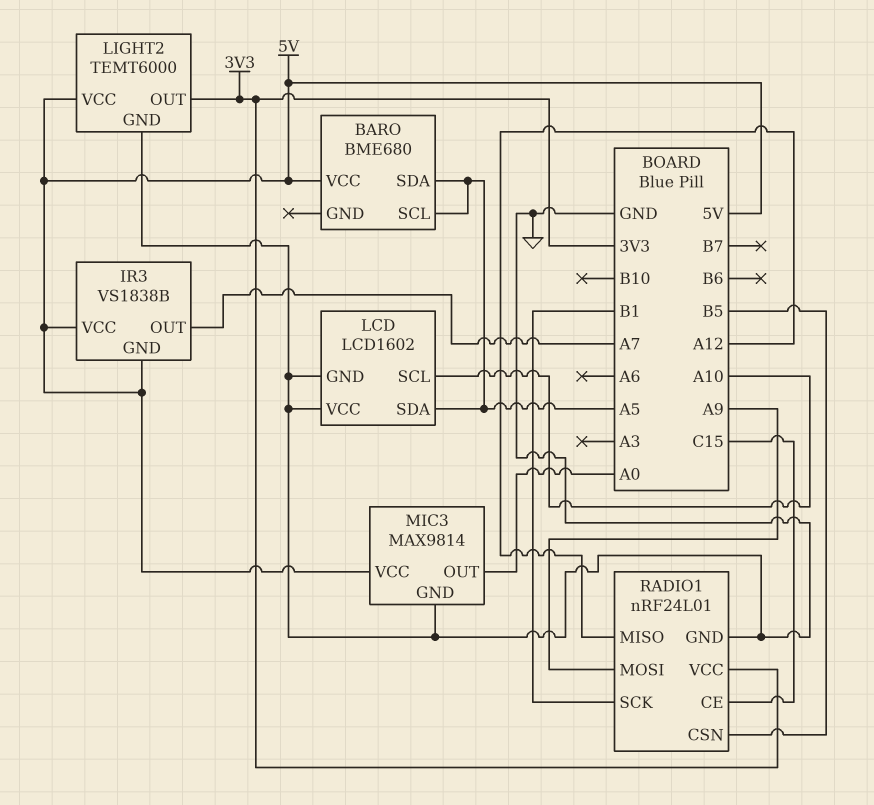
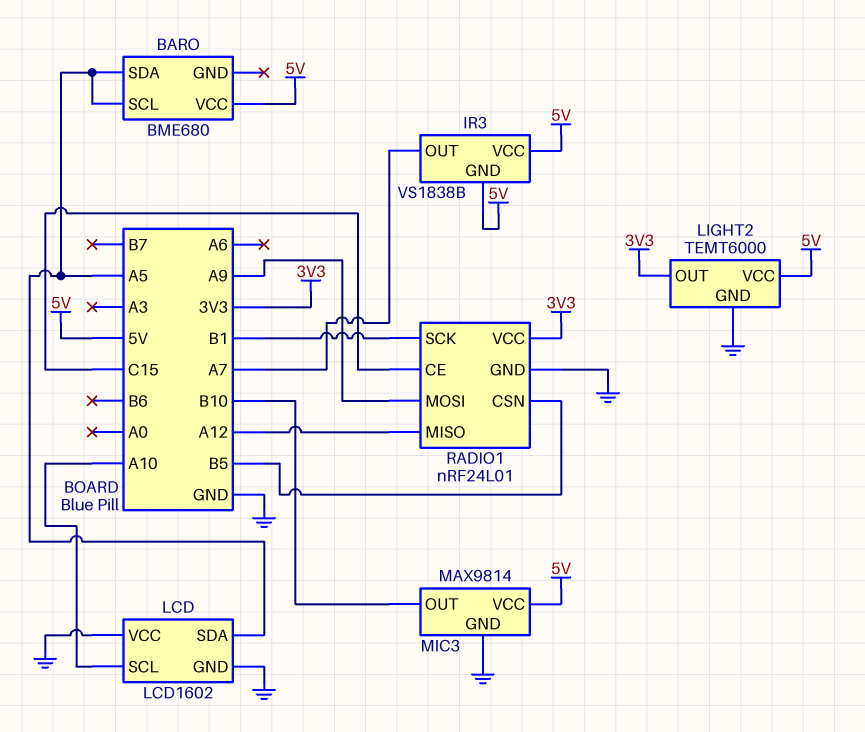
MIC3 pin OUT: A0 -> B10

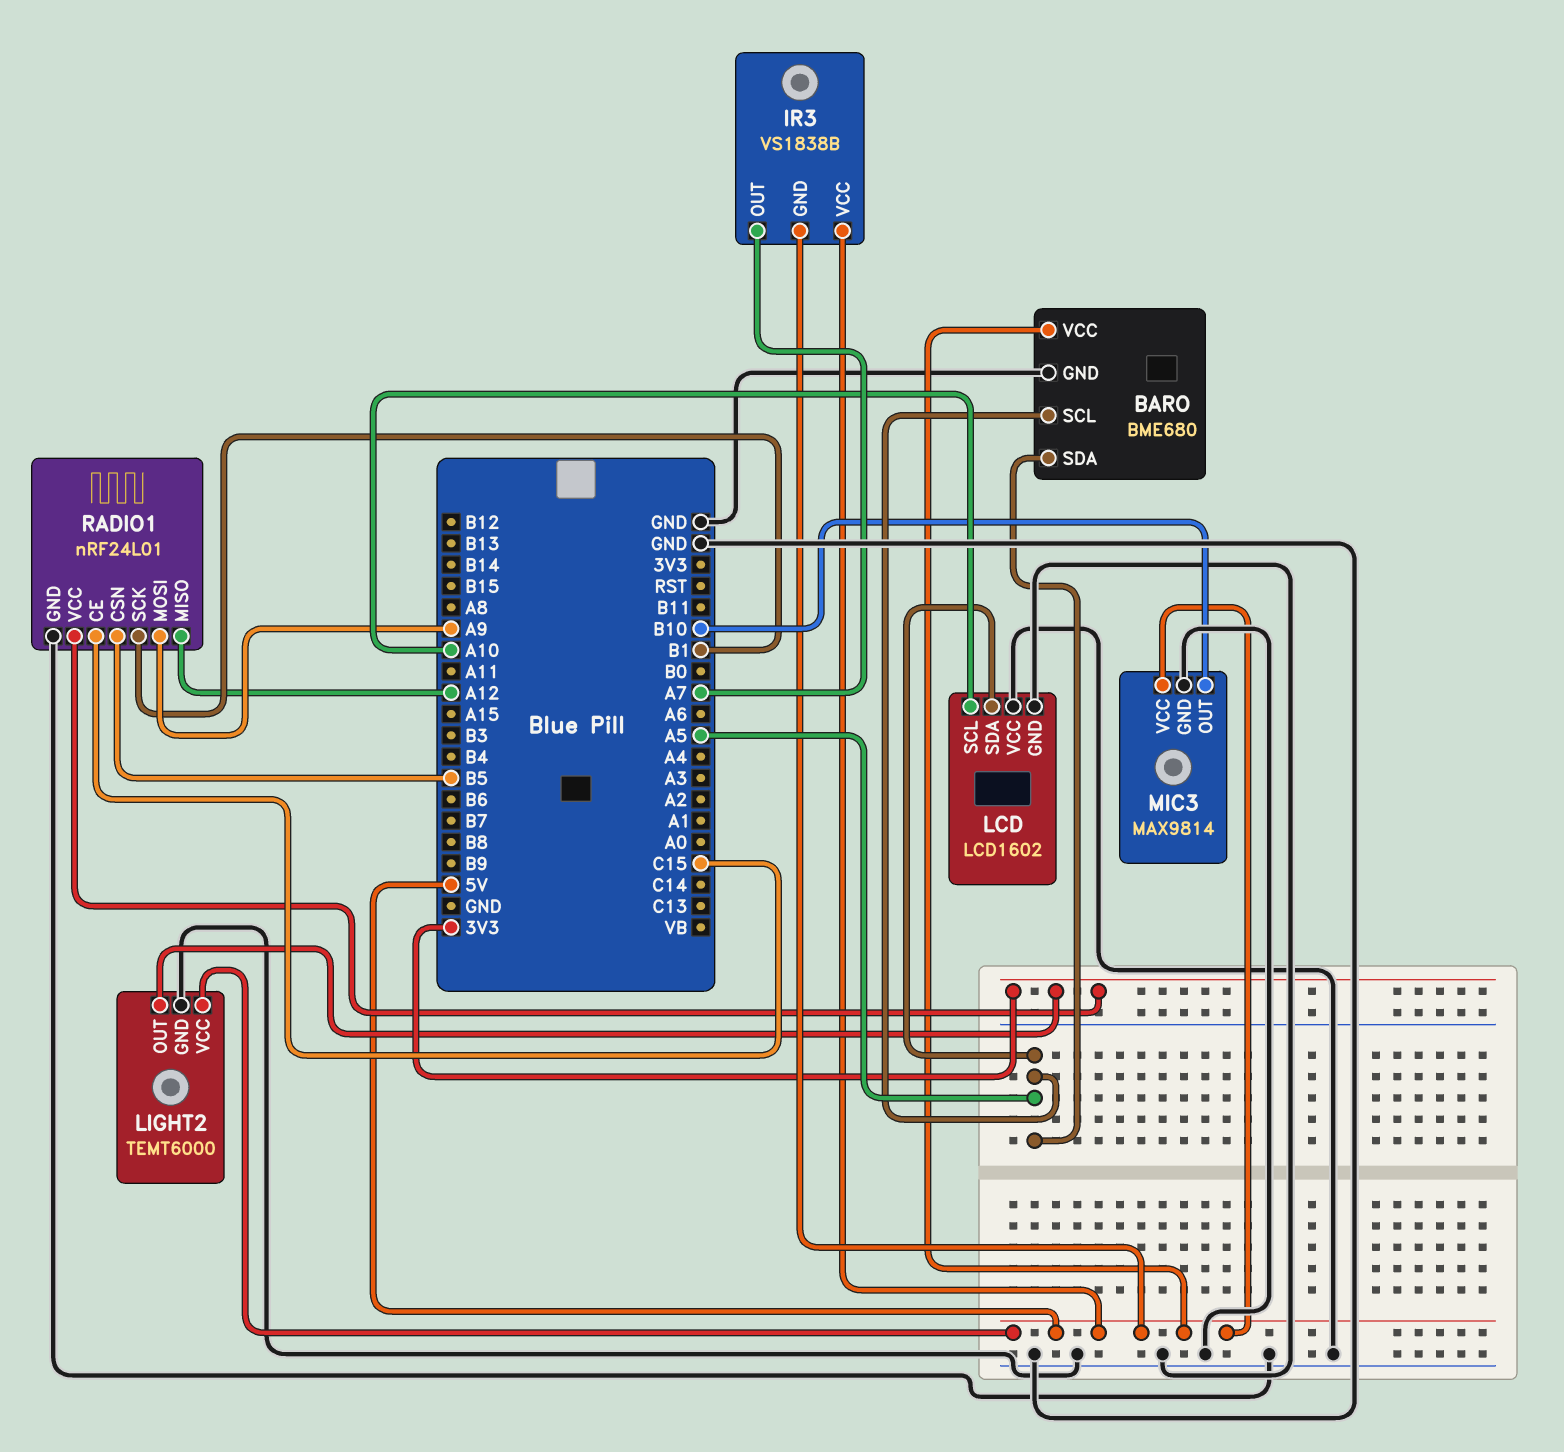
BARO pin GND: none -> GND

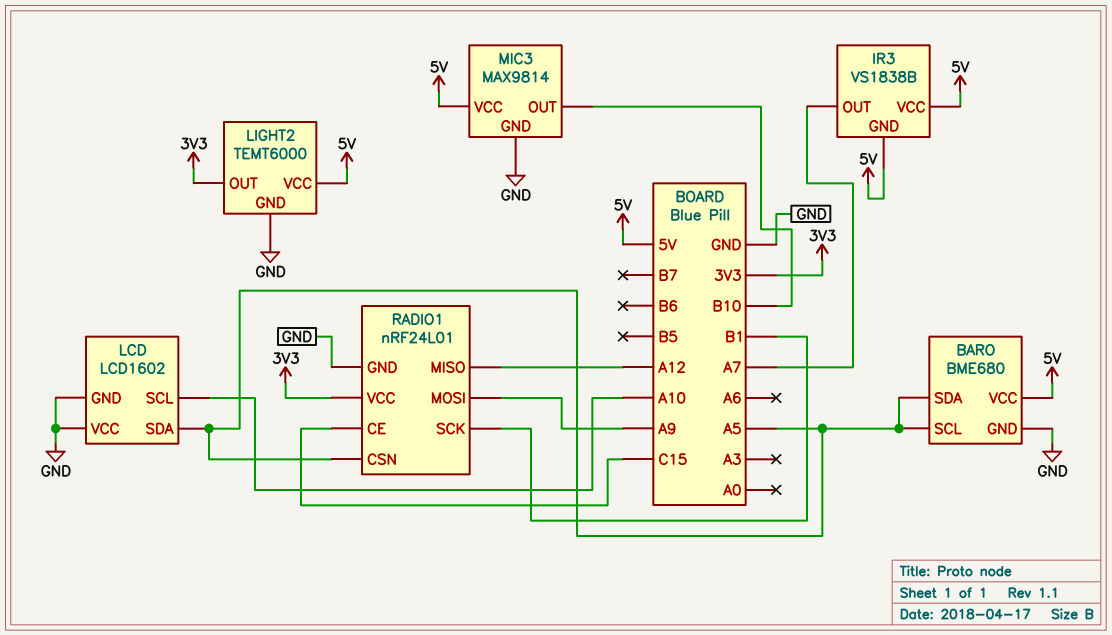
RADIO1 pin CSN: B5 -> A5

